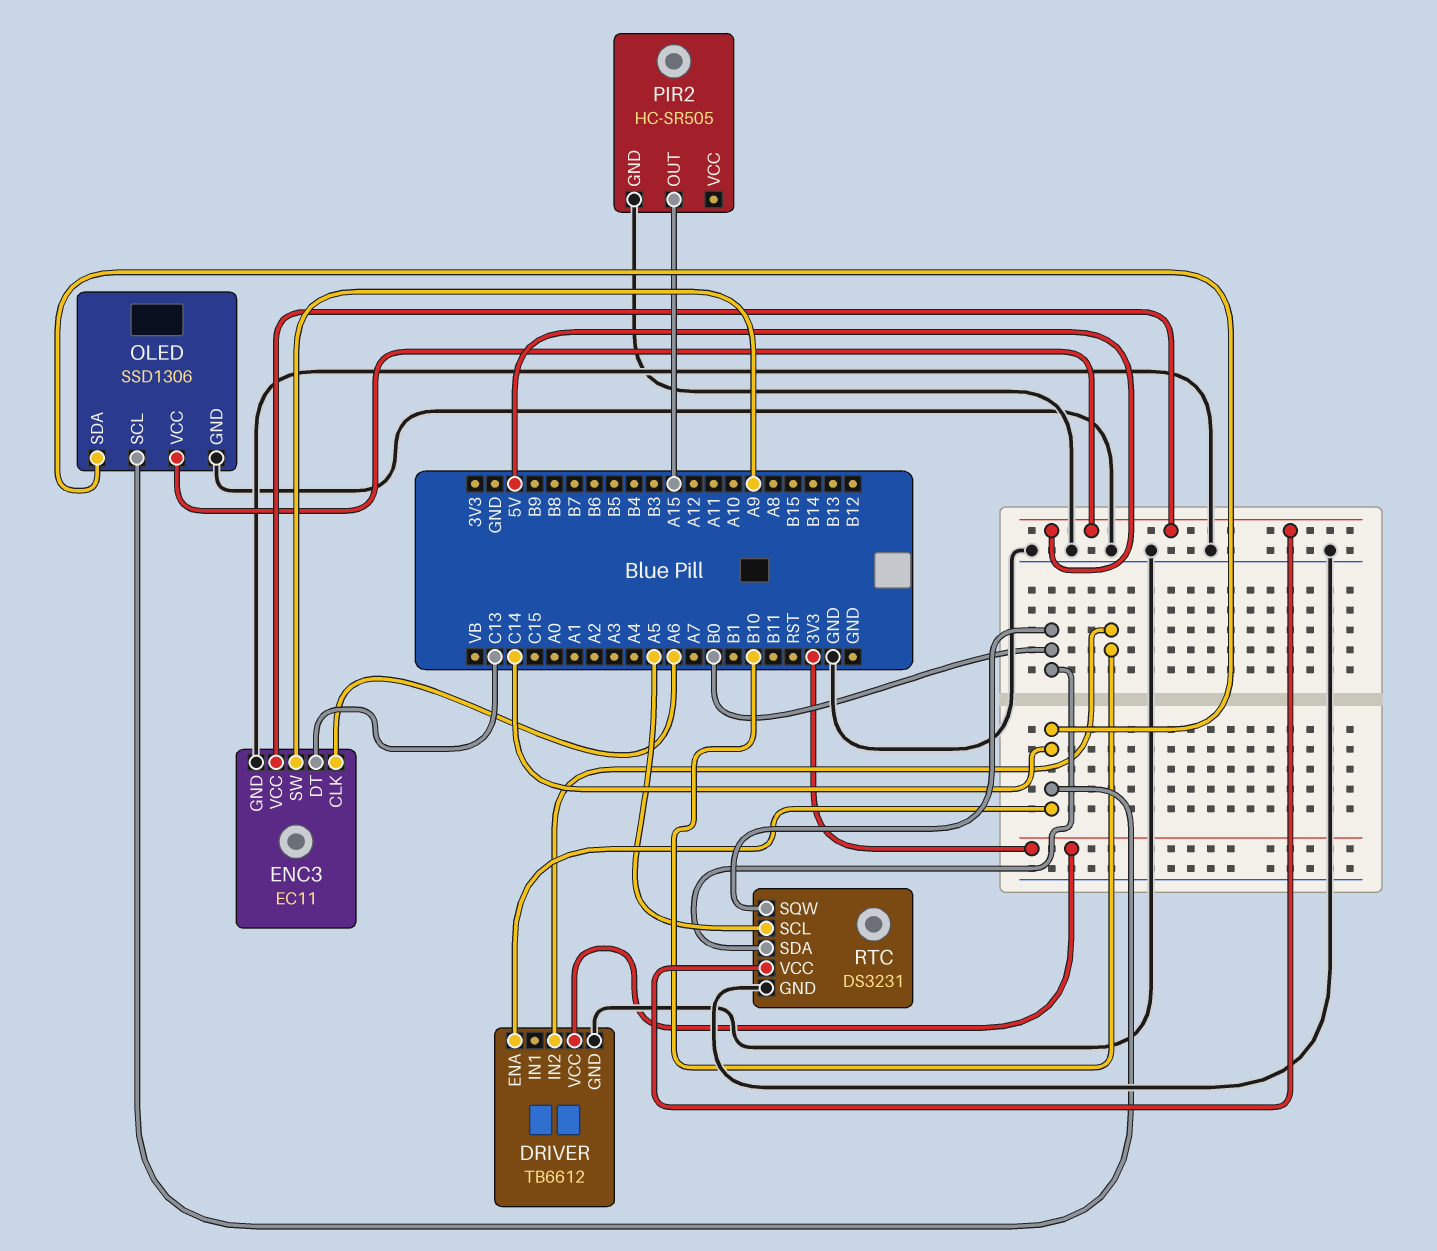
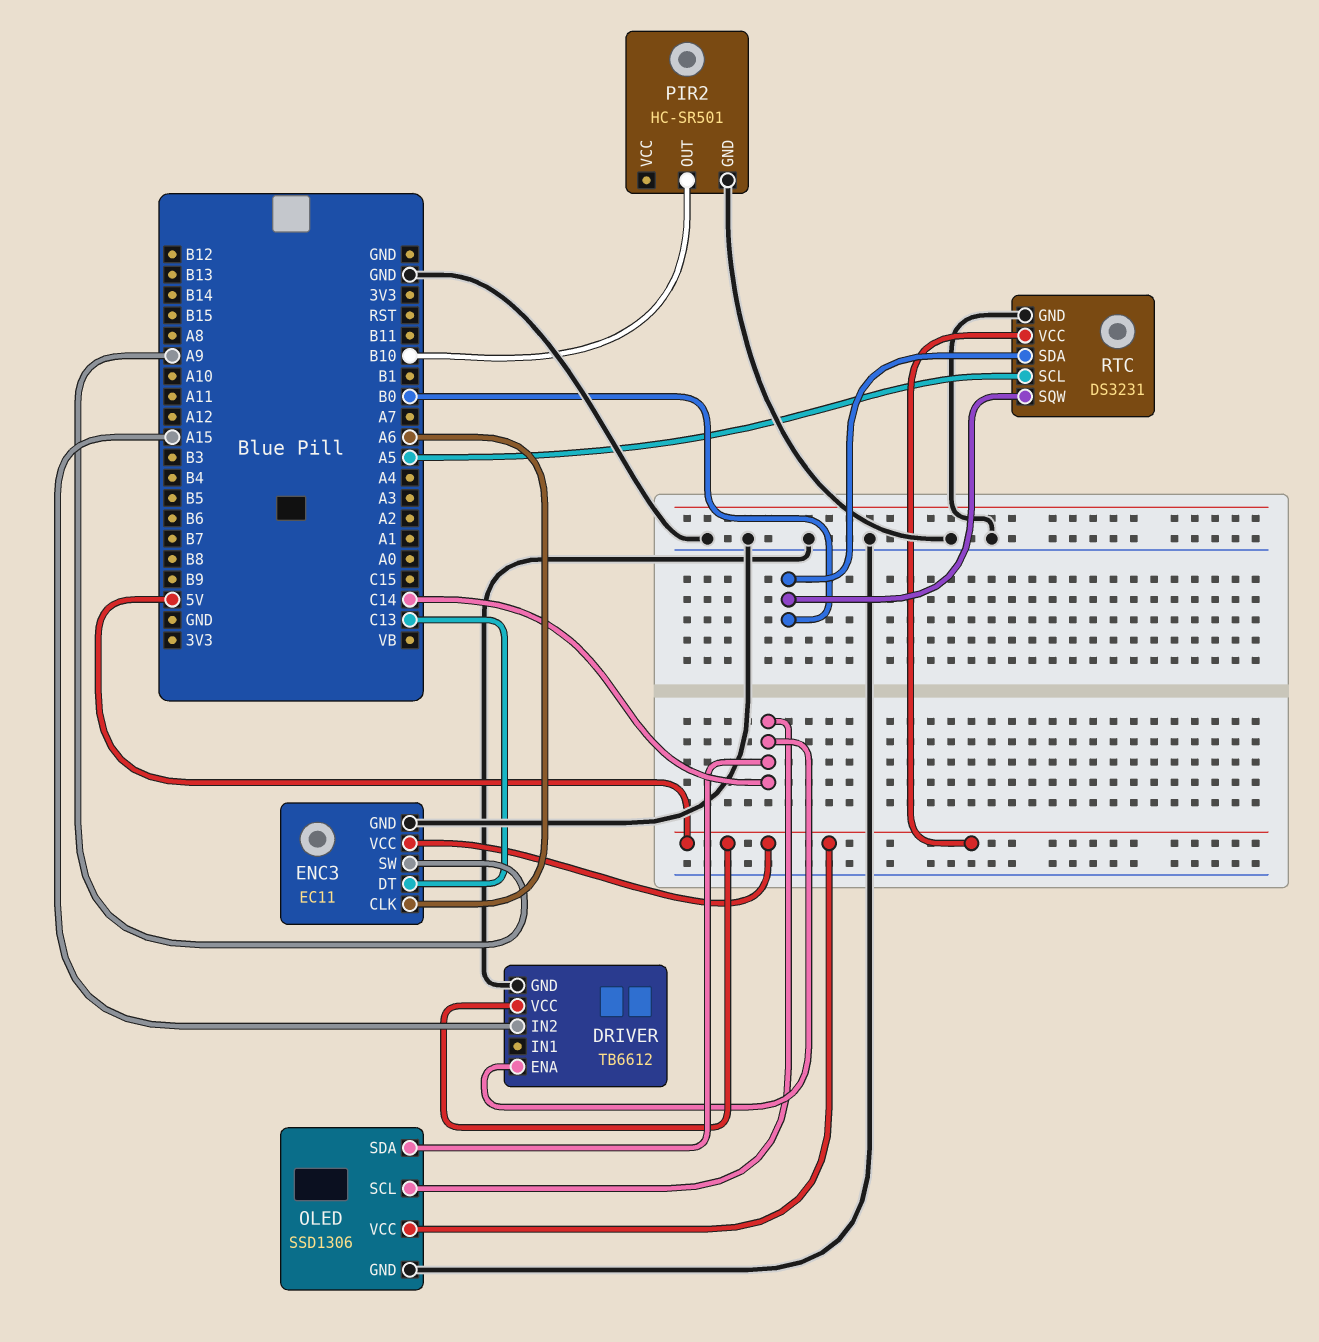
DRIVER pin IN2: B10 -> A15
DRIVER pin VCC: 3V3 -> 5V
PIR2: HC-SR505 -> HC-SR501
PIR2 pin OUT: A15 -> B10

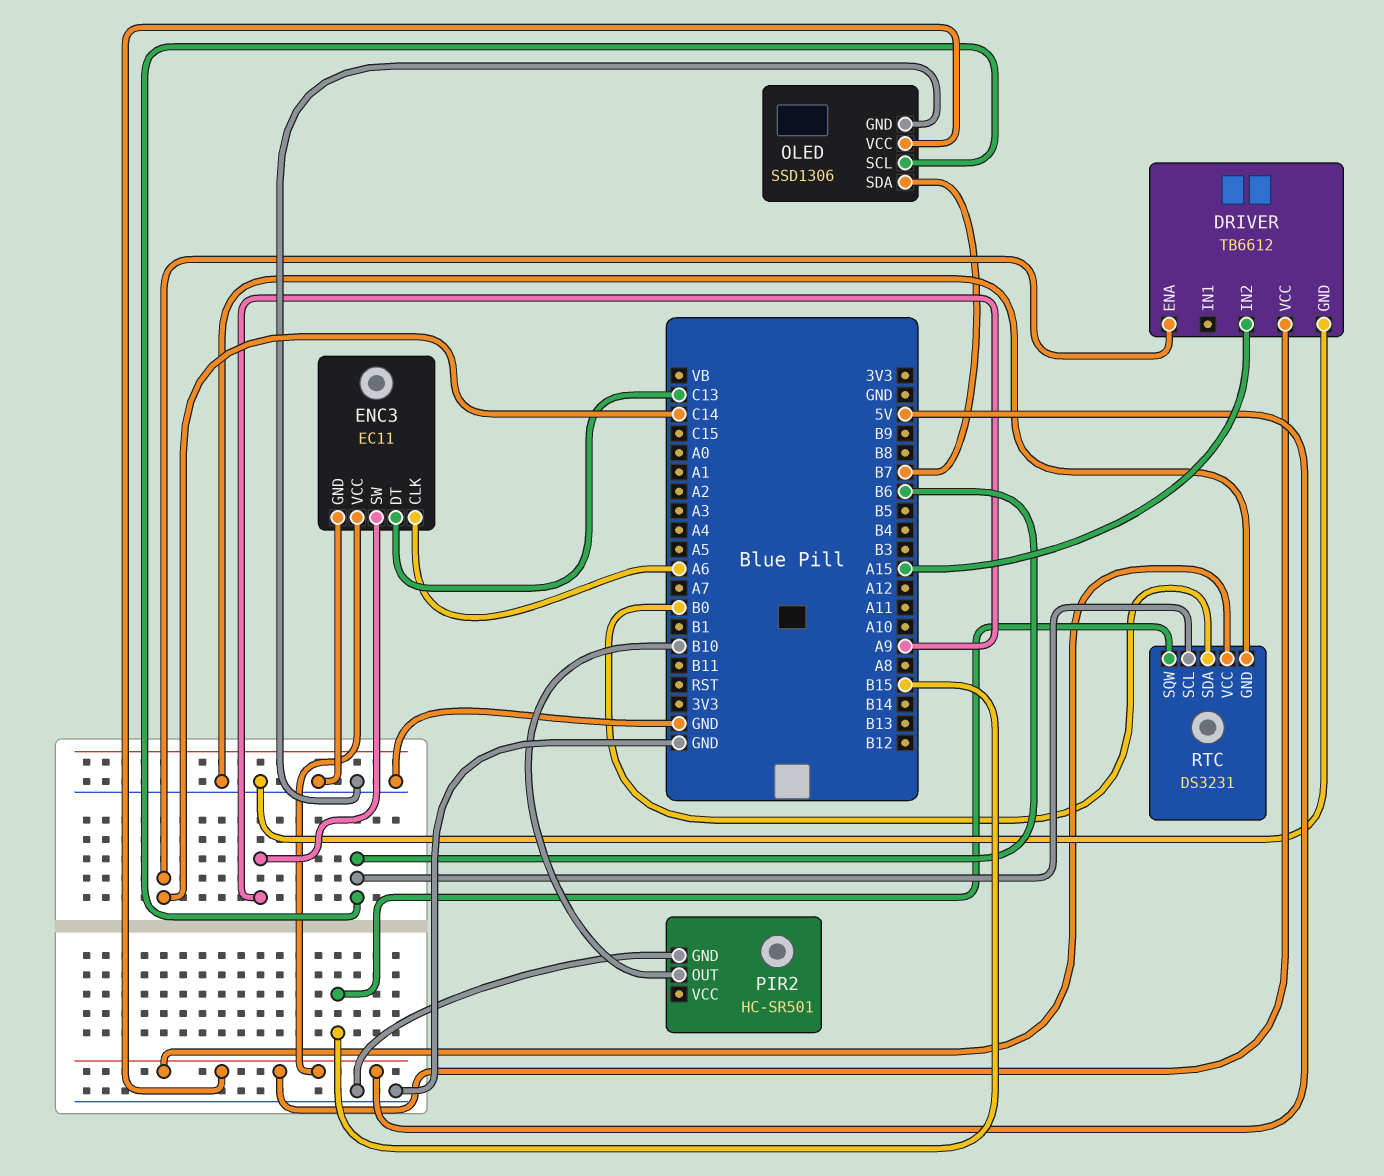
OLED pin SCL: C14 -> B6
OLED pin SDA: C14 -> B7
RTC pin SCL: A5 -> B6
RTC pin SQW: B0 -> B15

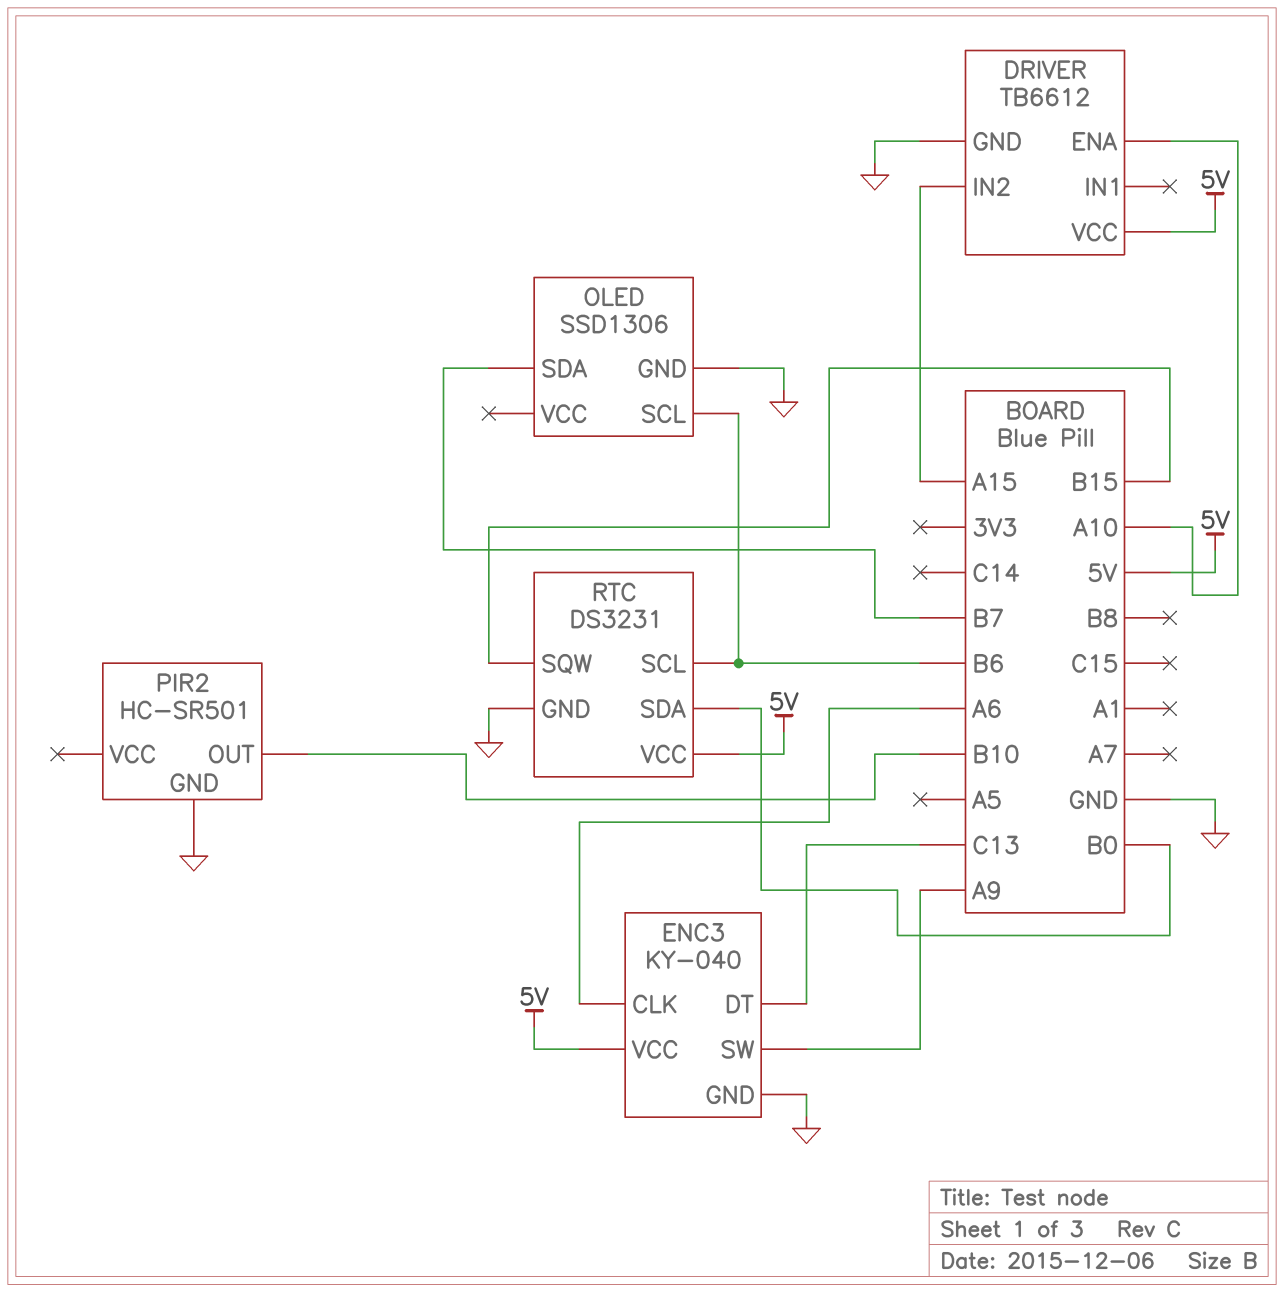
DRIVER pin ENA: C14 -> A10
ENC3: EC11 -> KY-040
OLED pin VCC: 5V -> none

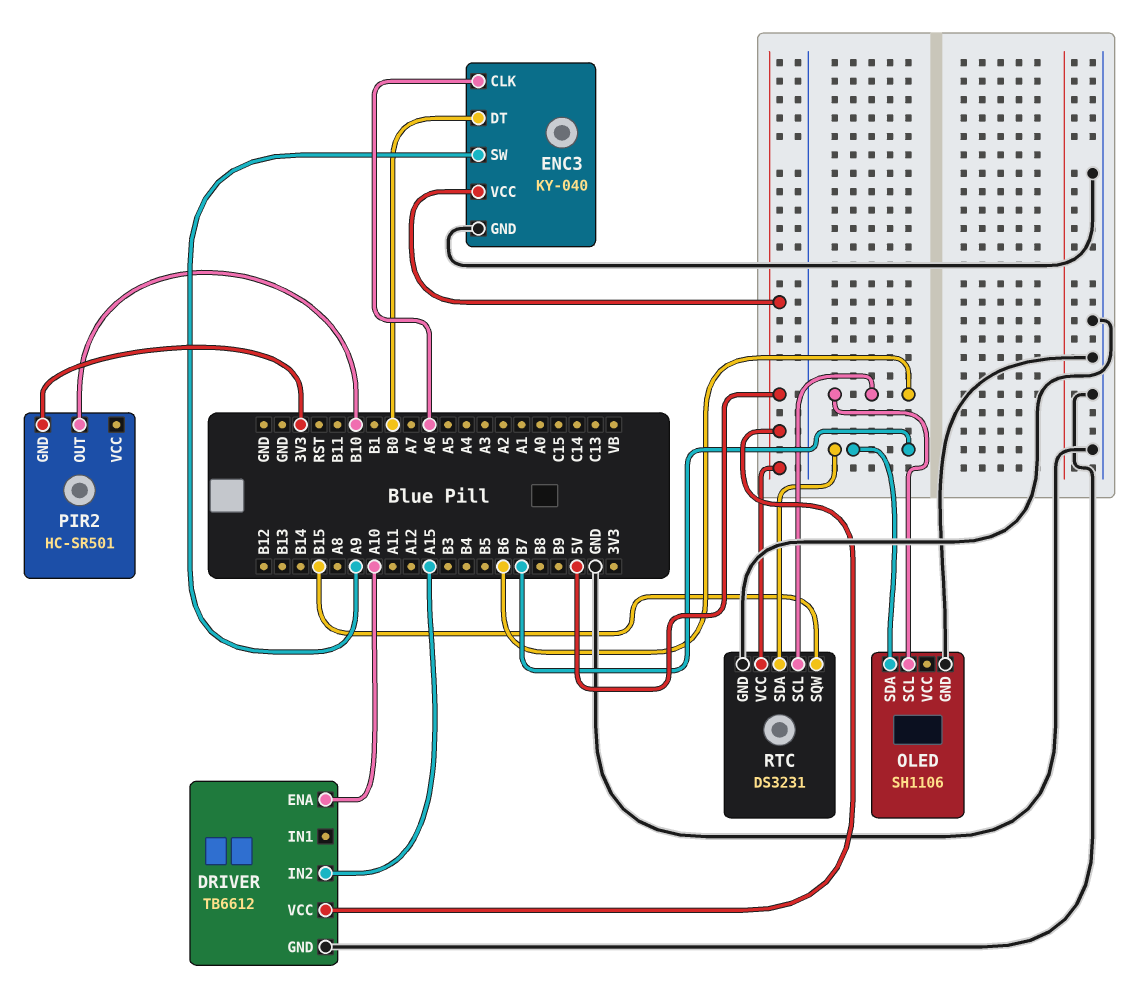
ENC3 pin DT: C13 -> B0
OLED: SSD1306 -> SH1106
PIR2 pin GND: GND -> 3V3
RTC pin SDA: B0 -> B7

